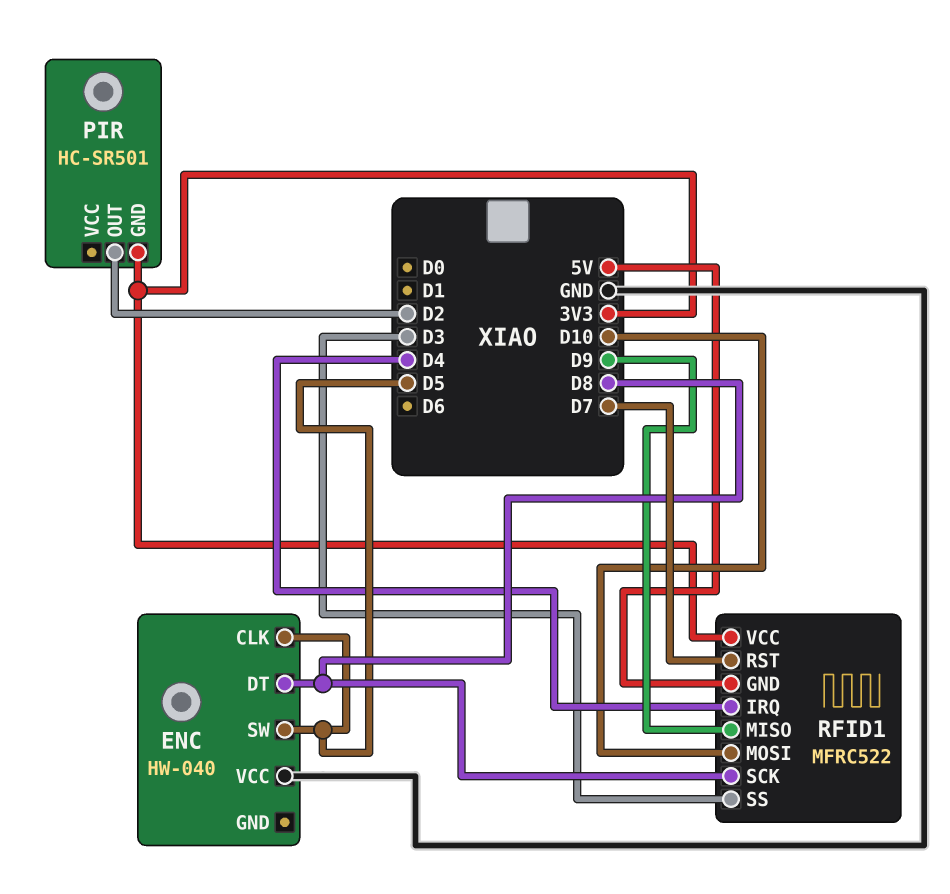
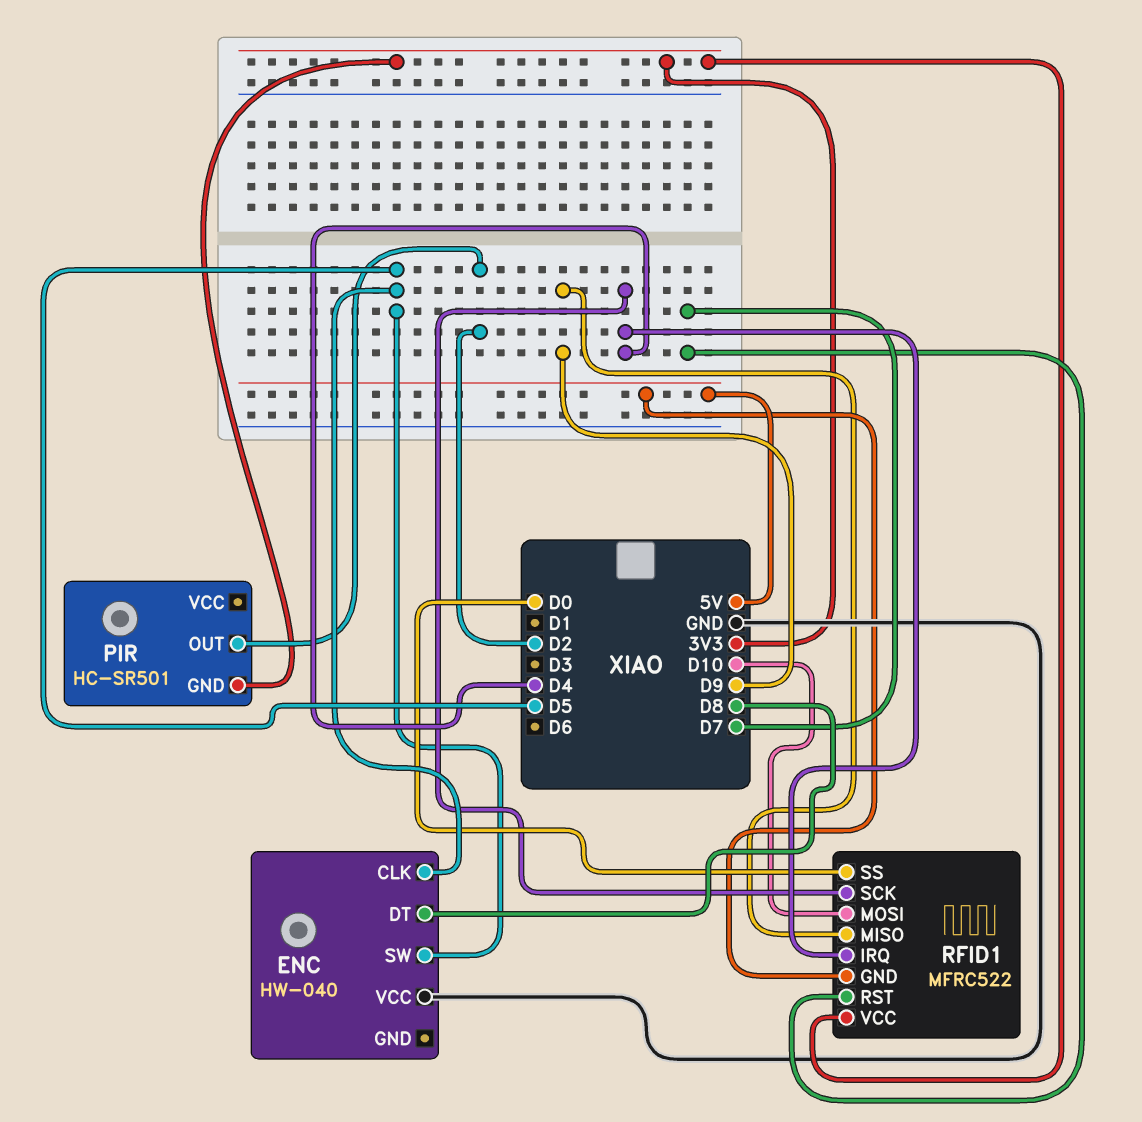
RFID1 pin SCK: D8 -> D4
RFID1 pin SS: D3 -> D0

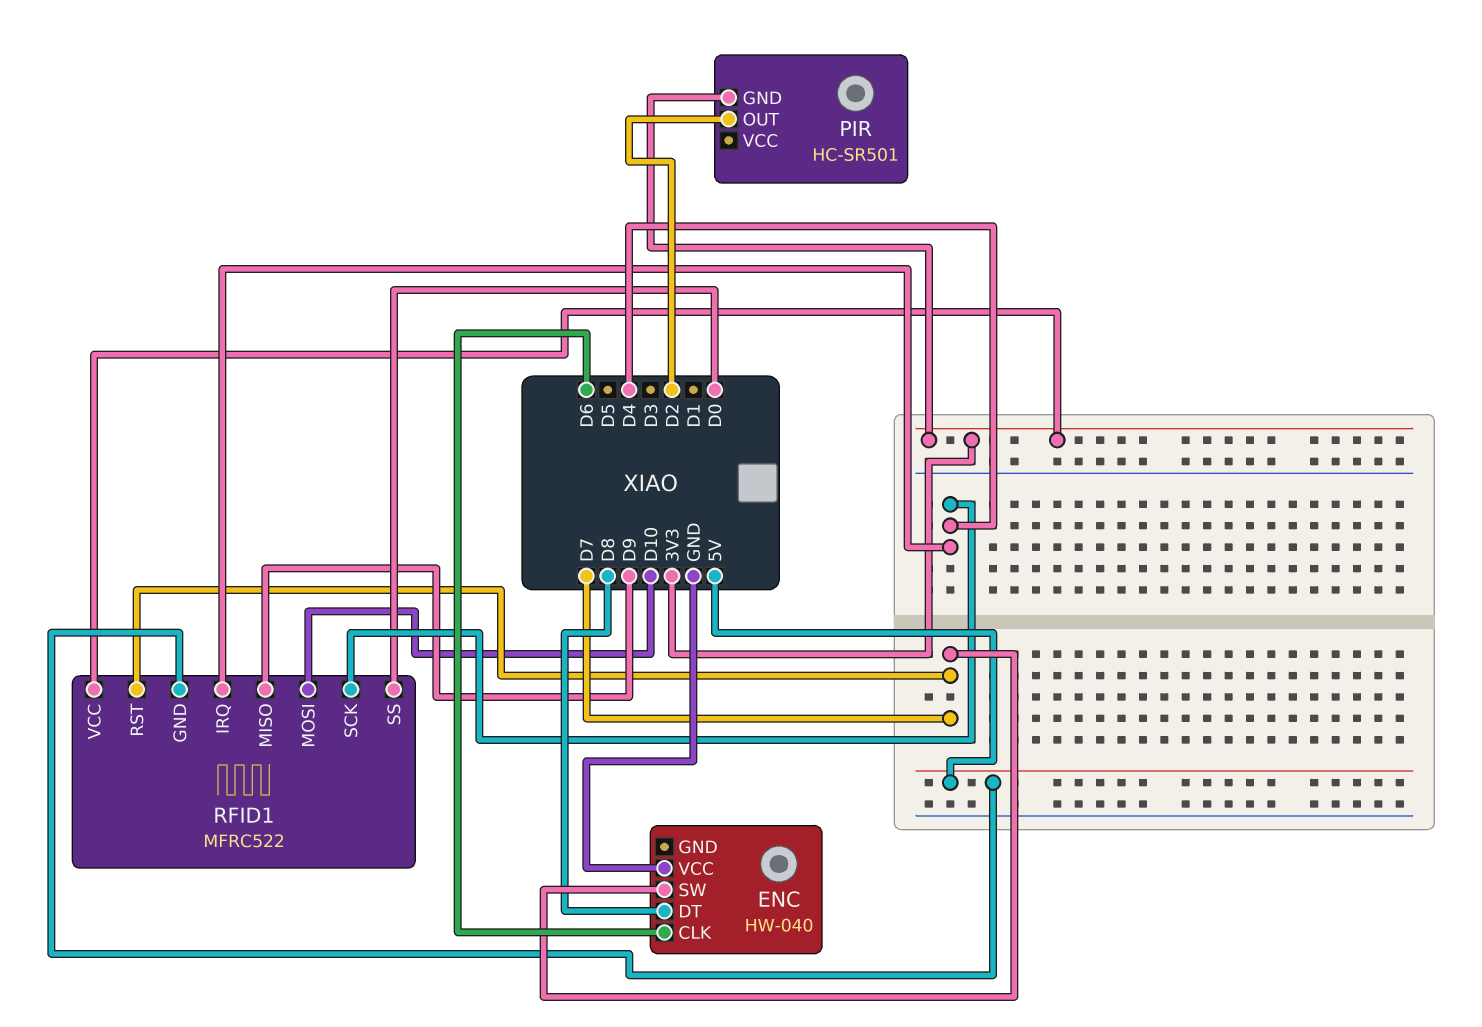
ENC pin CLK: D5 -> D6
ENC pin SW: D5 -> D7

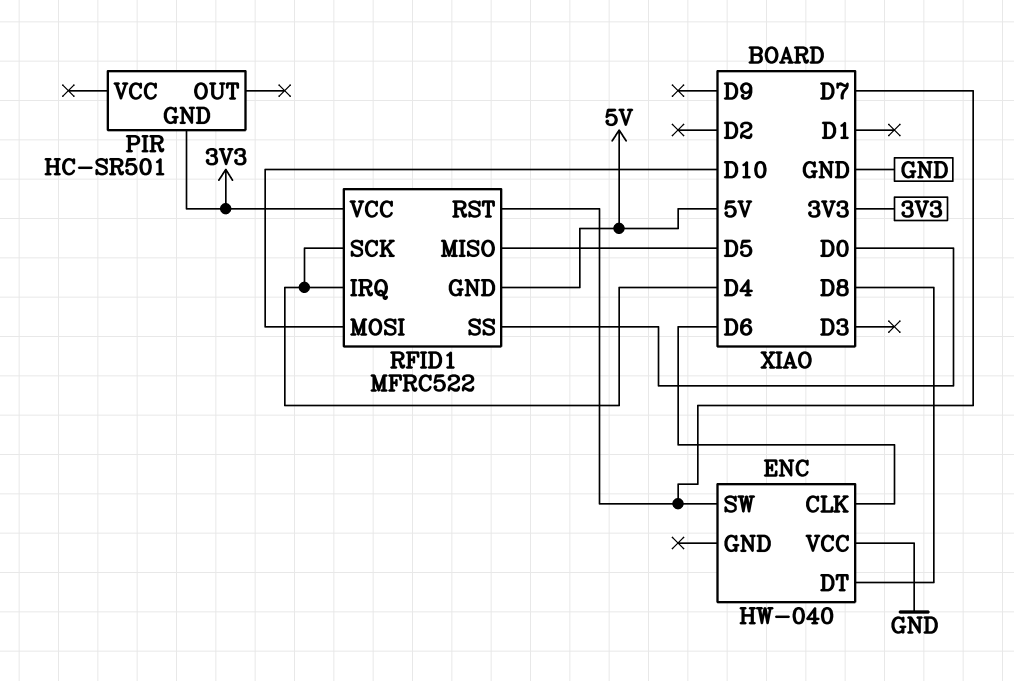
PIR pin OUT: D2 -> none
RFID1 pin MISO: D9 -> D5

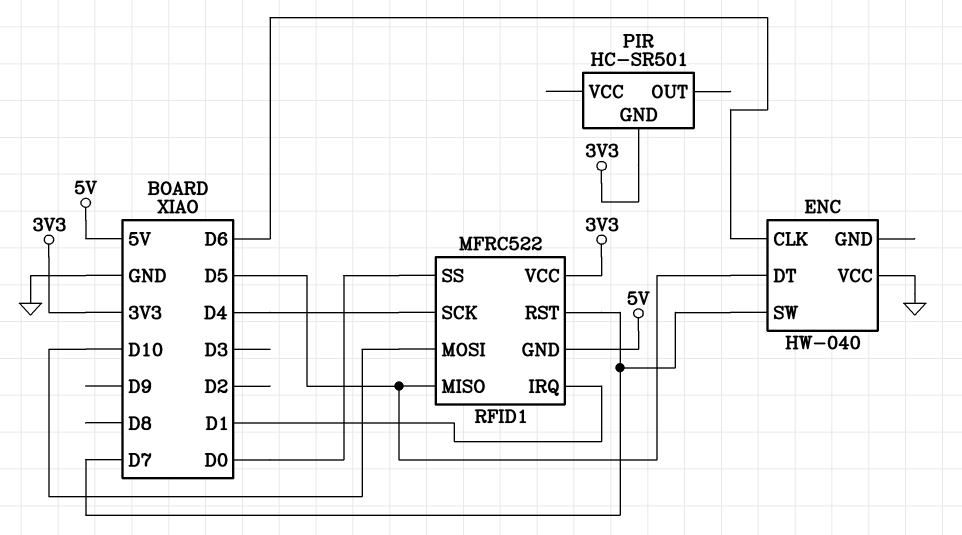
ENC pin DT: D8 -> D5
RFID1 pin IRQ: D4 -> D1

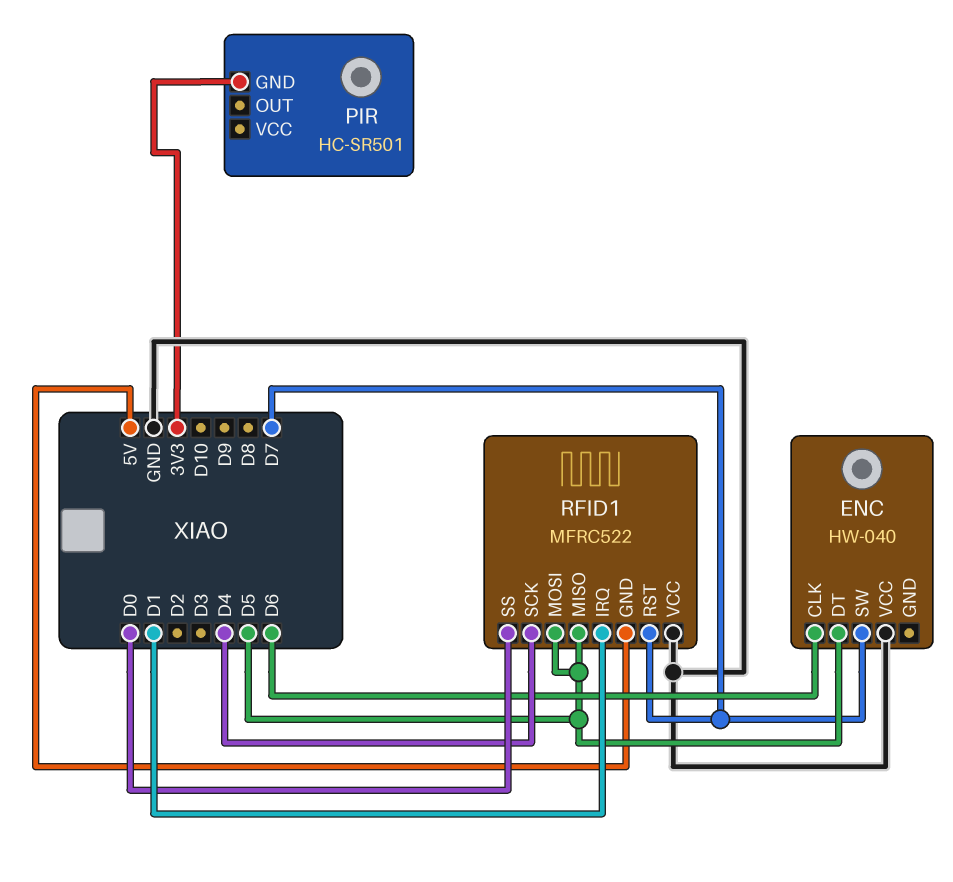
RFID1 pin MOSI: D10 -> D5
RFID1 pin VCC: 3V3 -> GND

